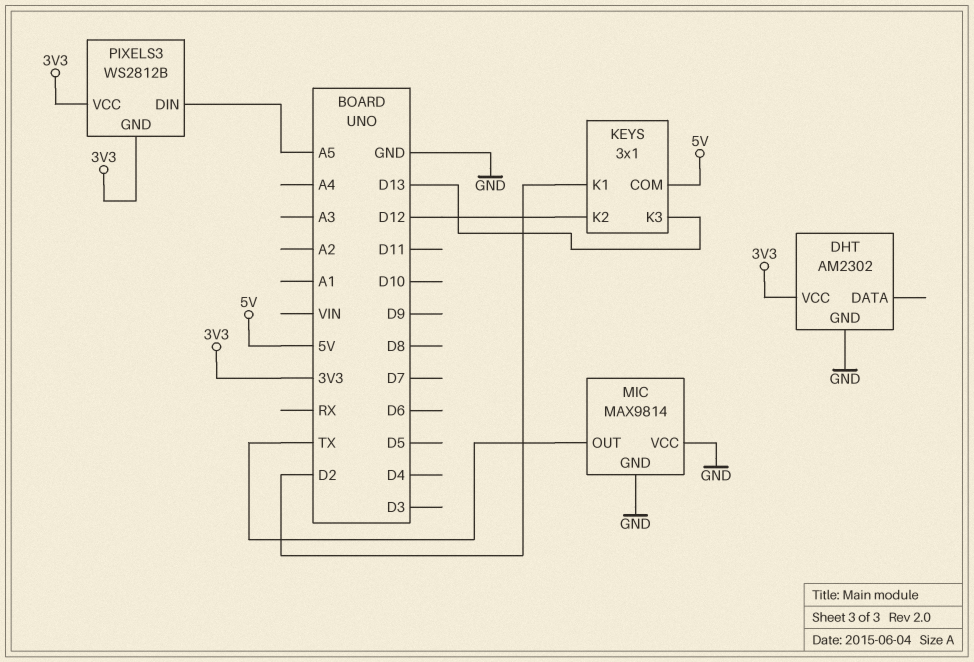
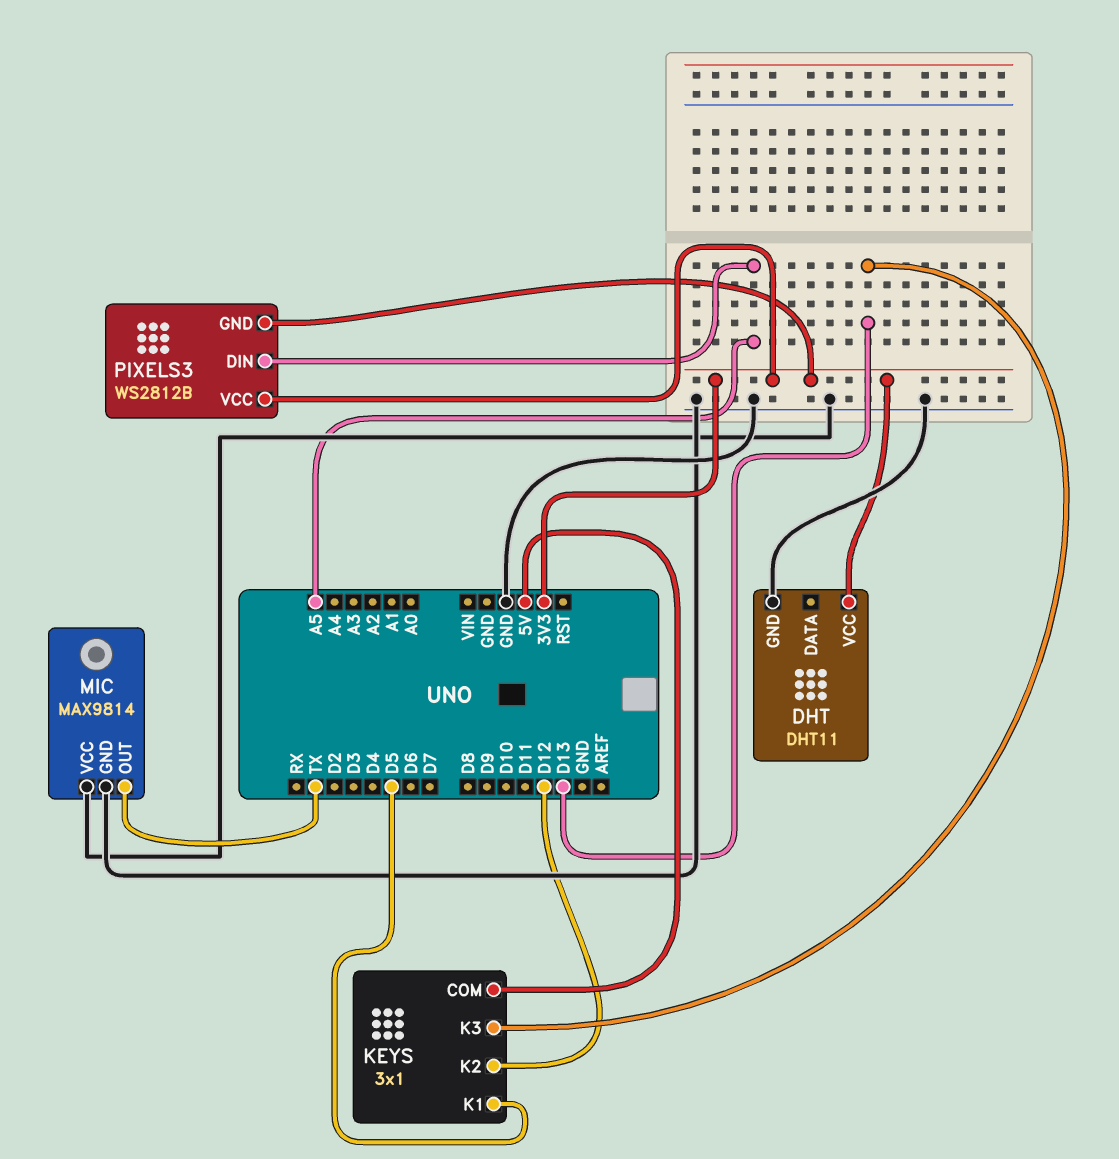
DHT: AM2302 -> DHT11
KEYS pin K1: D2 -> D5

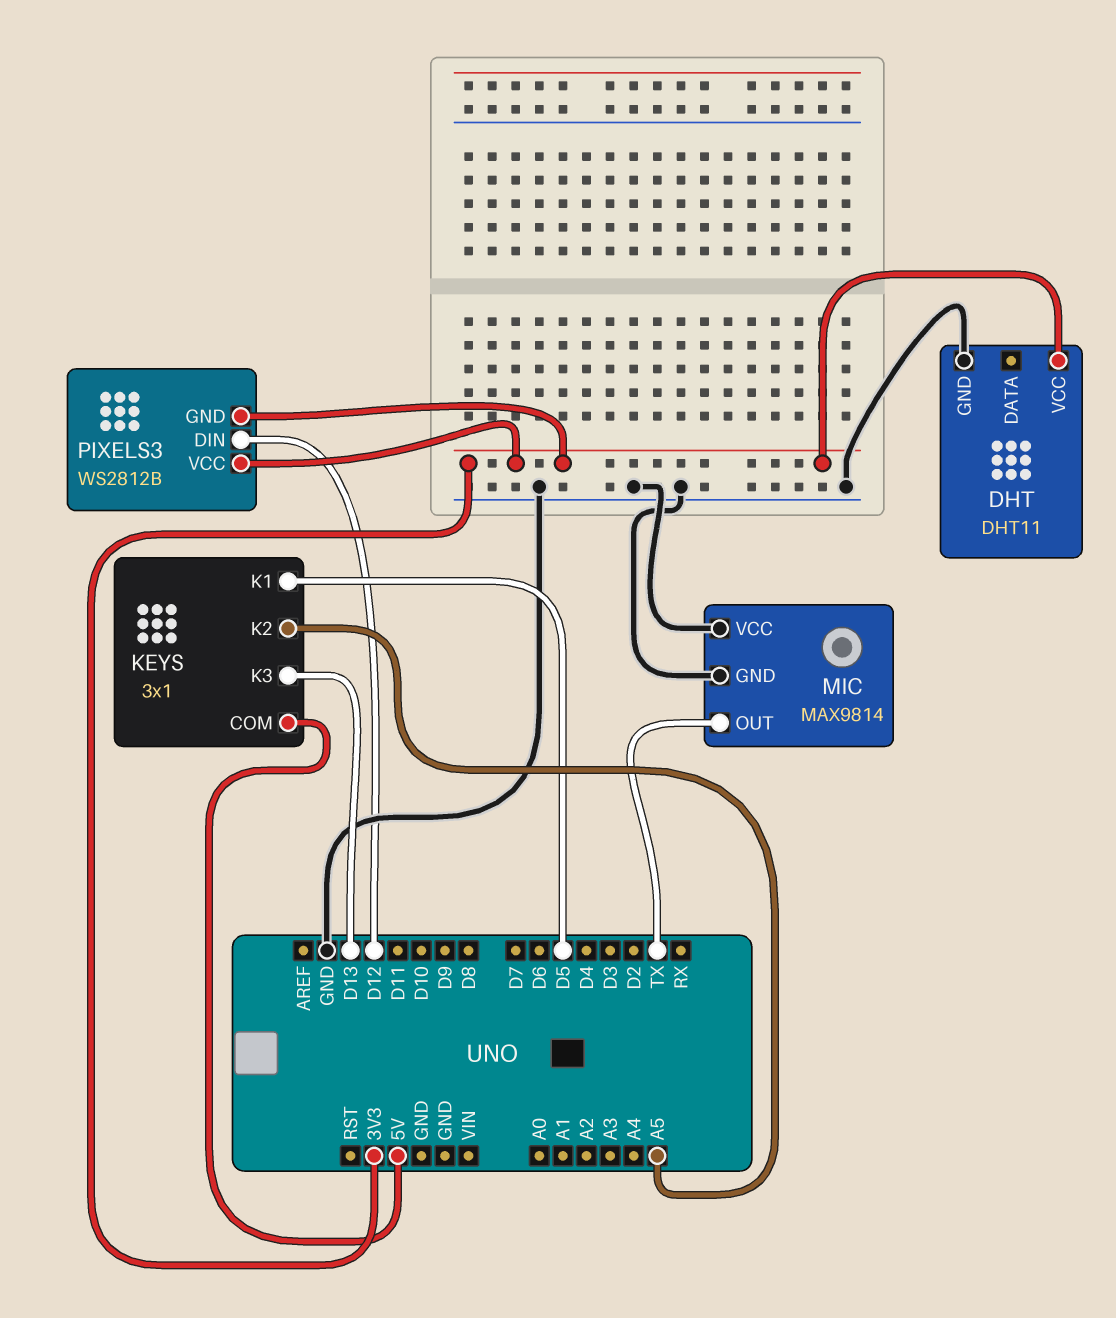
KEYS pin K2: D12 -> A5
PIXELS3 pin DIN: A5 -> D12

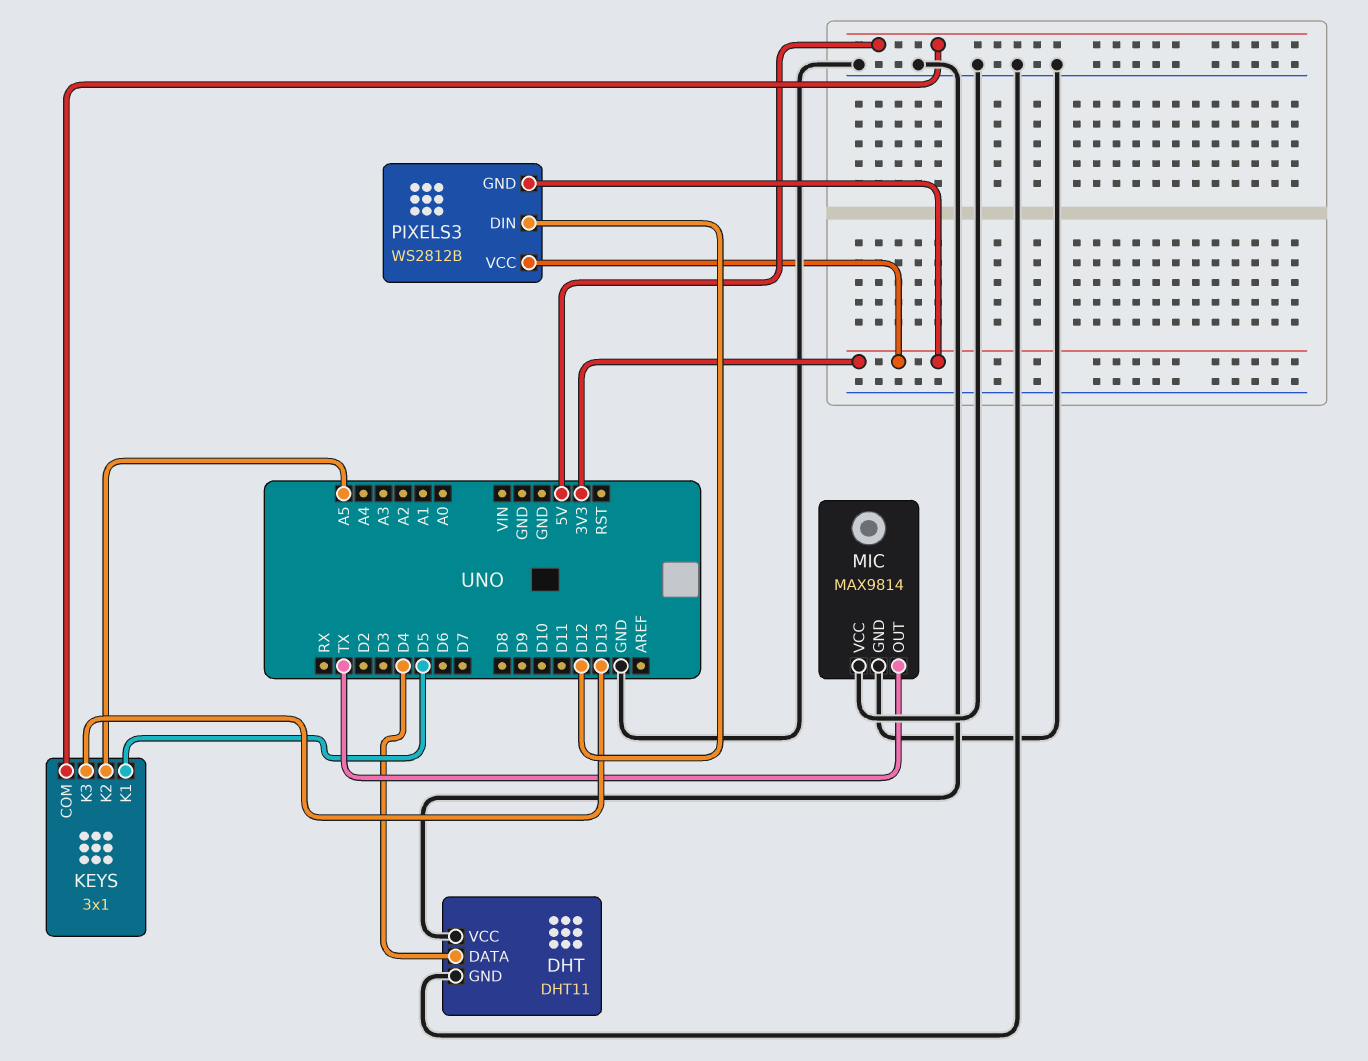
DHT pin DATA: none -> D4
DHT pin VCC: 3V3 -> GND

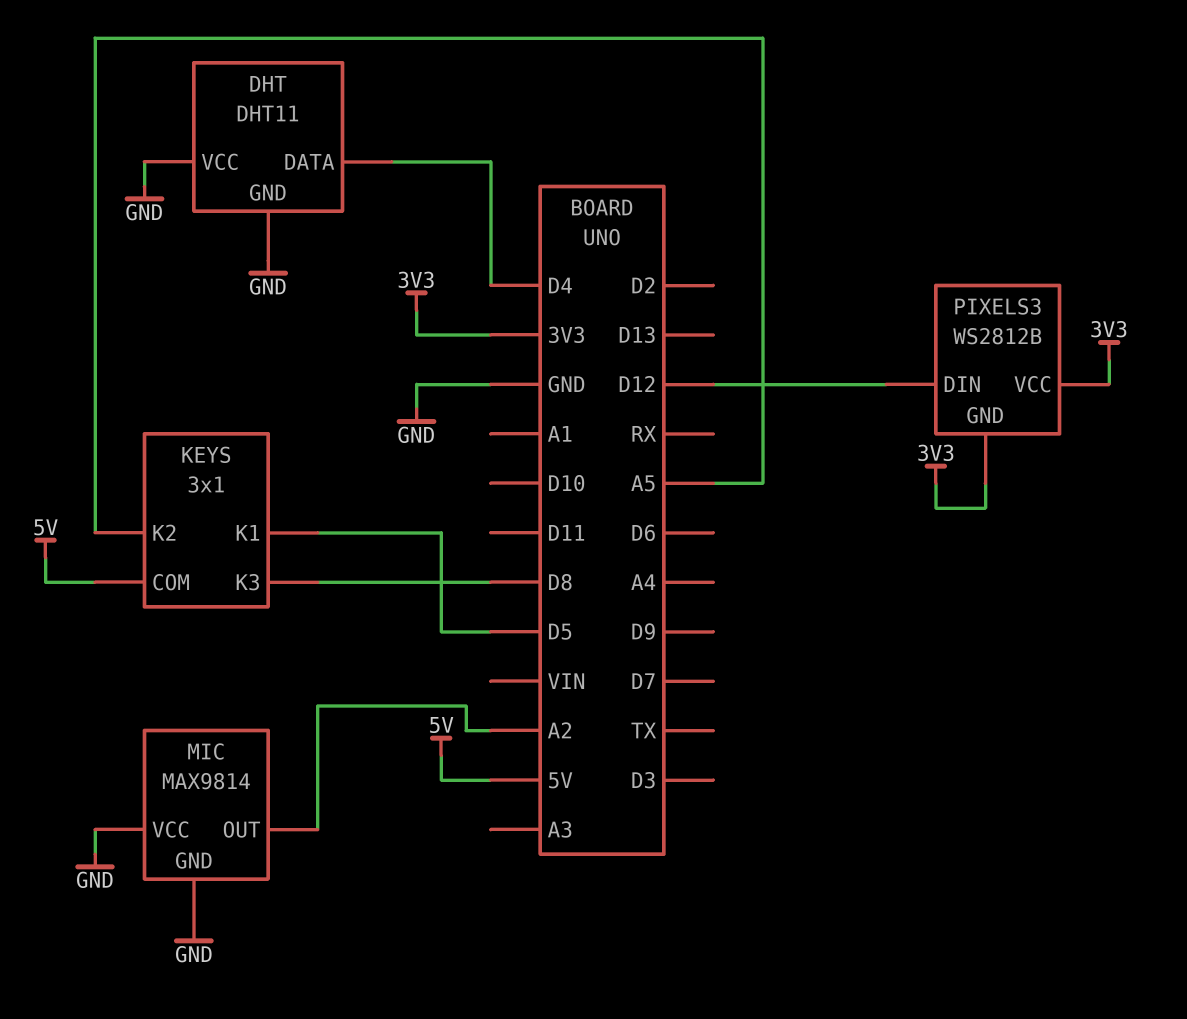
KEYS pin K3: D13 -> D8
MIC pin OUT: TX -> A2

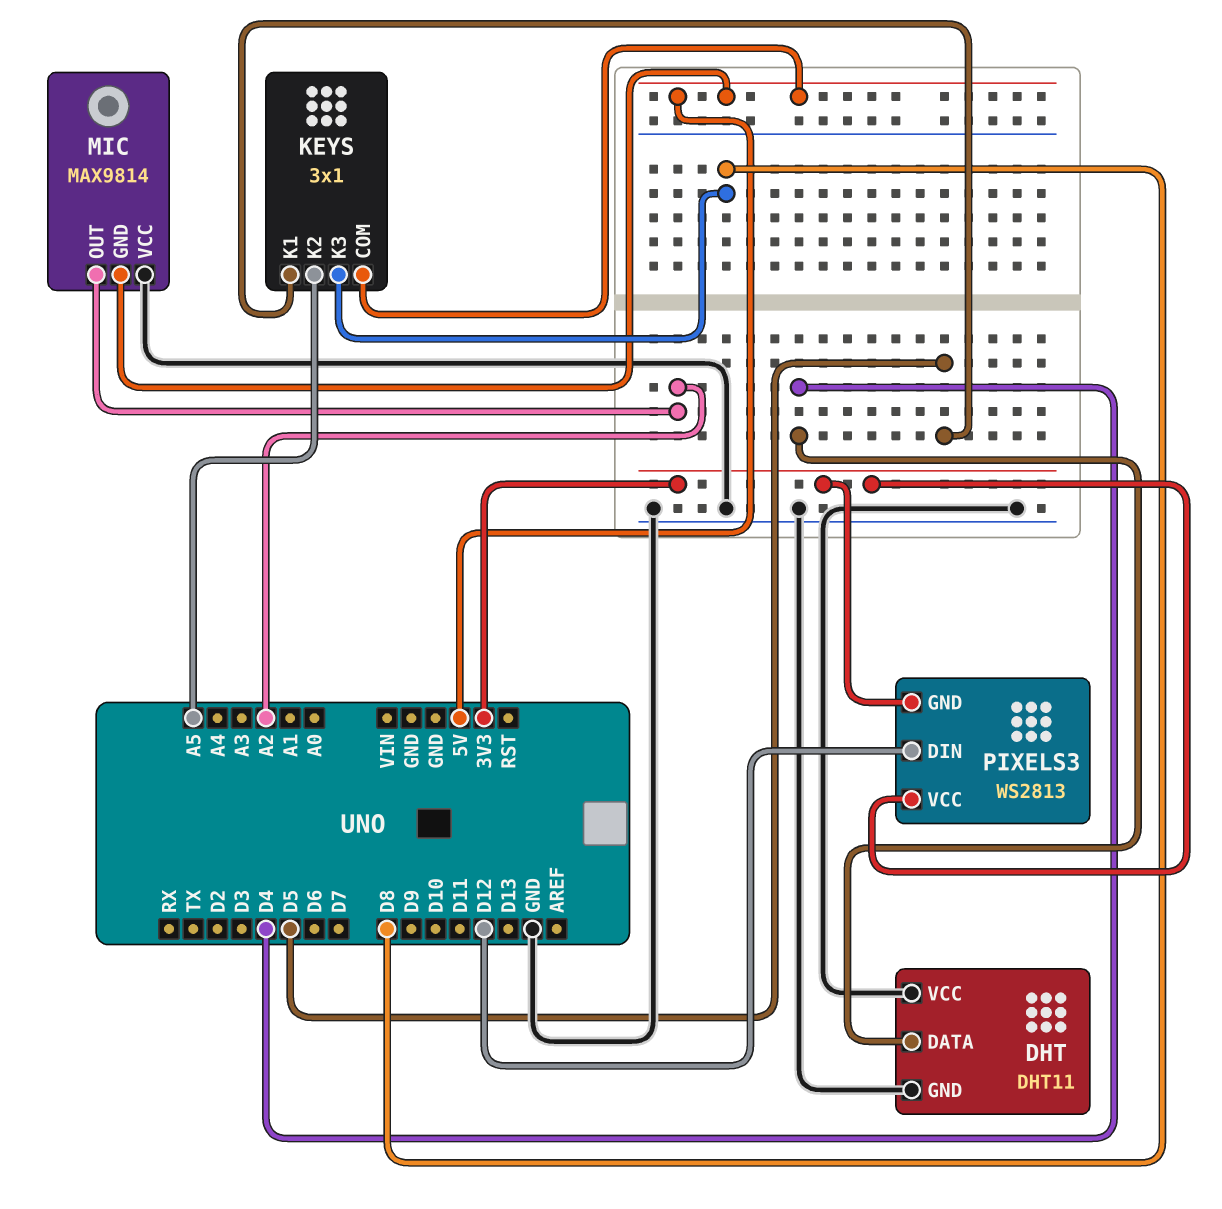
MIC pin GND: GND -> 5V
PIXELS3: WS2812B -> WS2813

